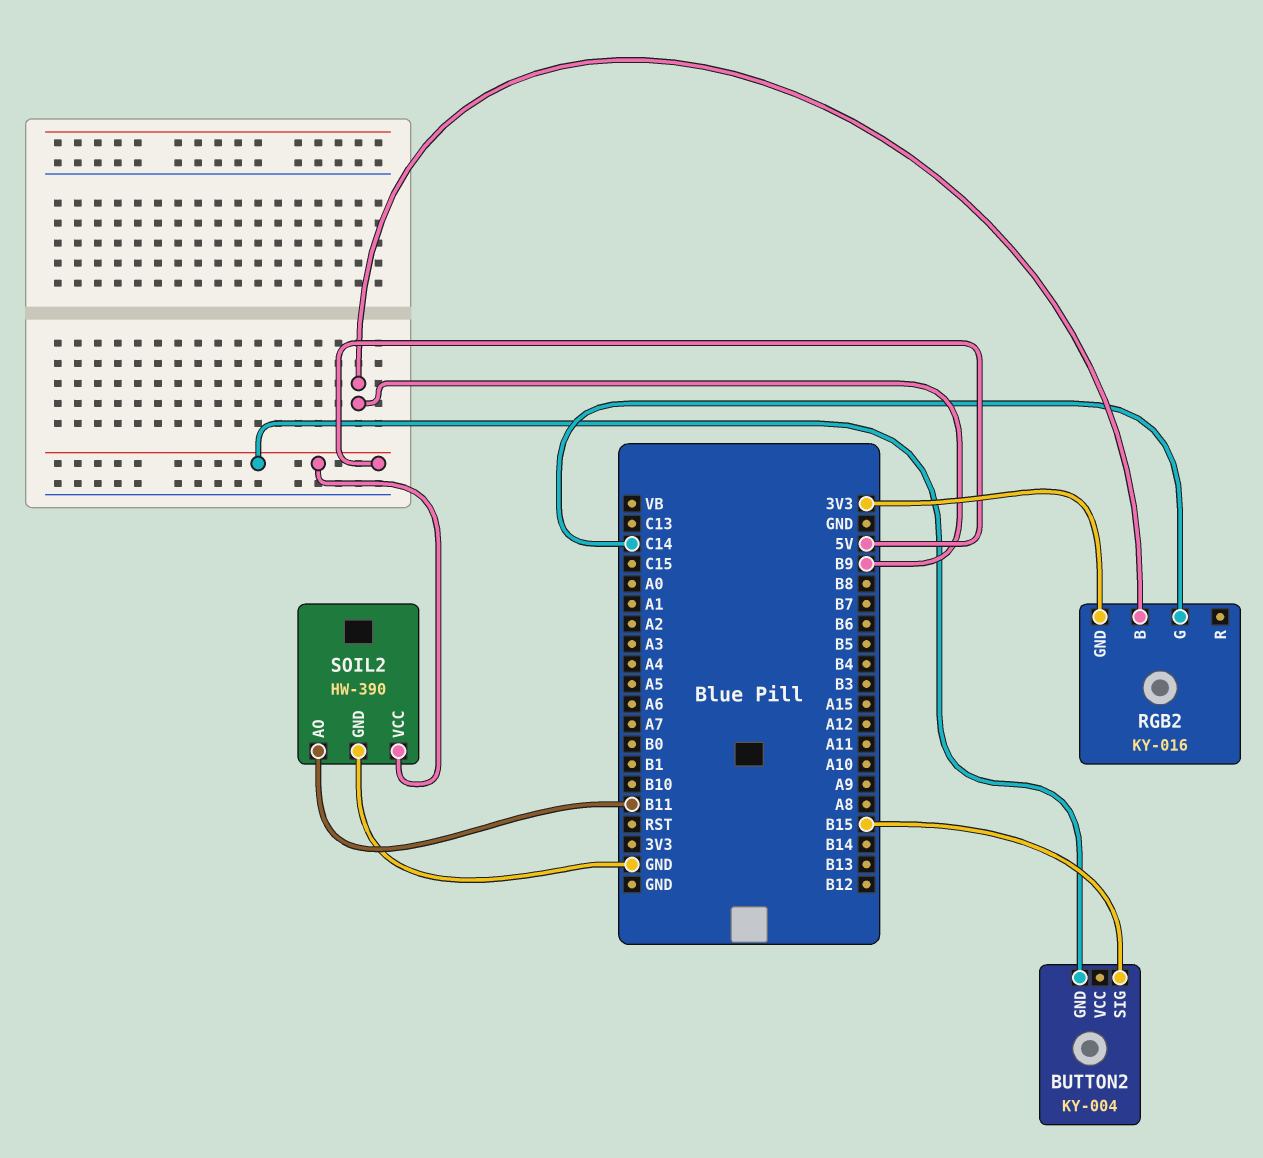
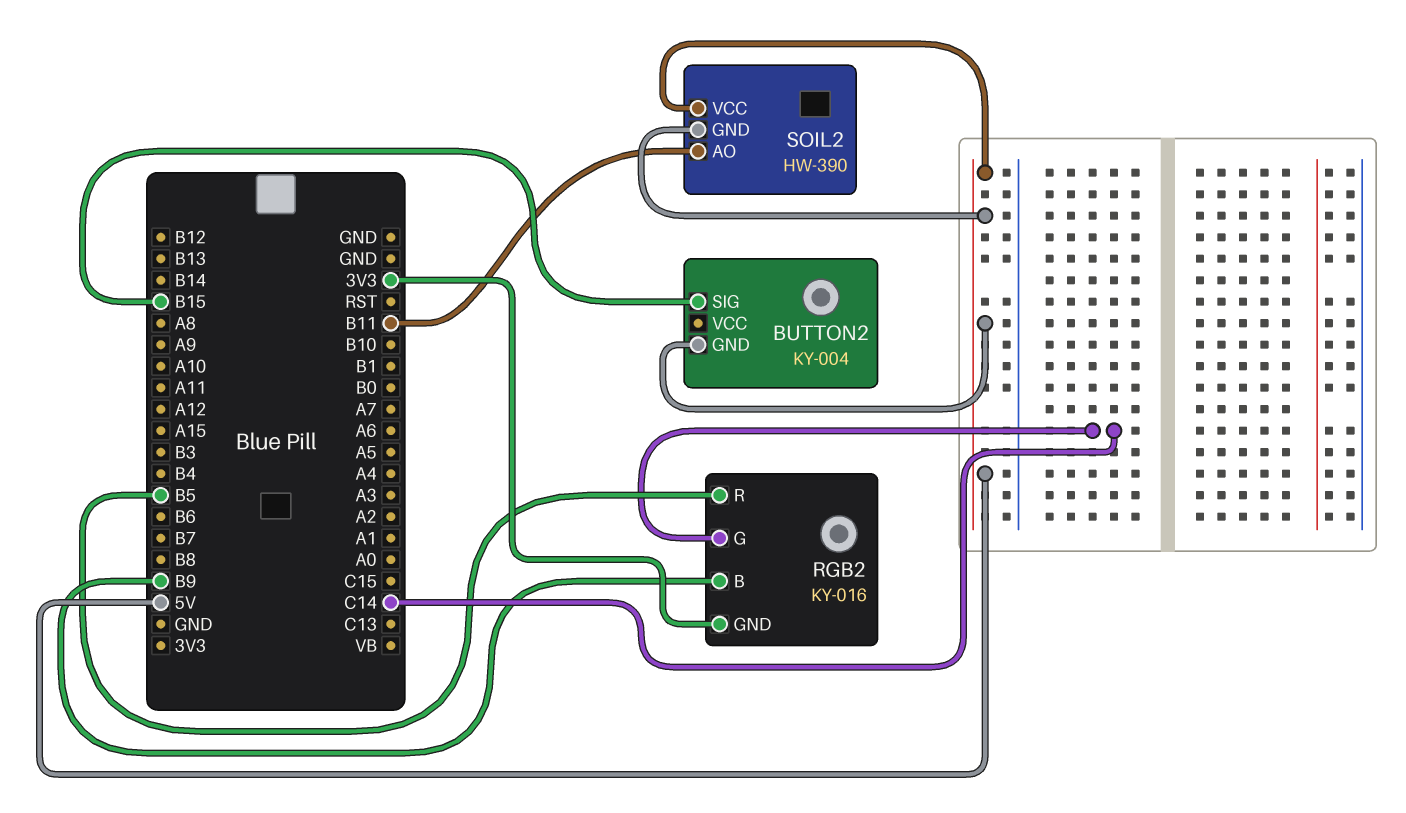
RGB2 pin R: none -> B5
SOIL2 pin GND: GND -> 5V

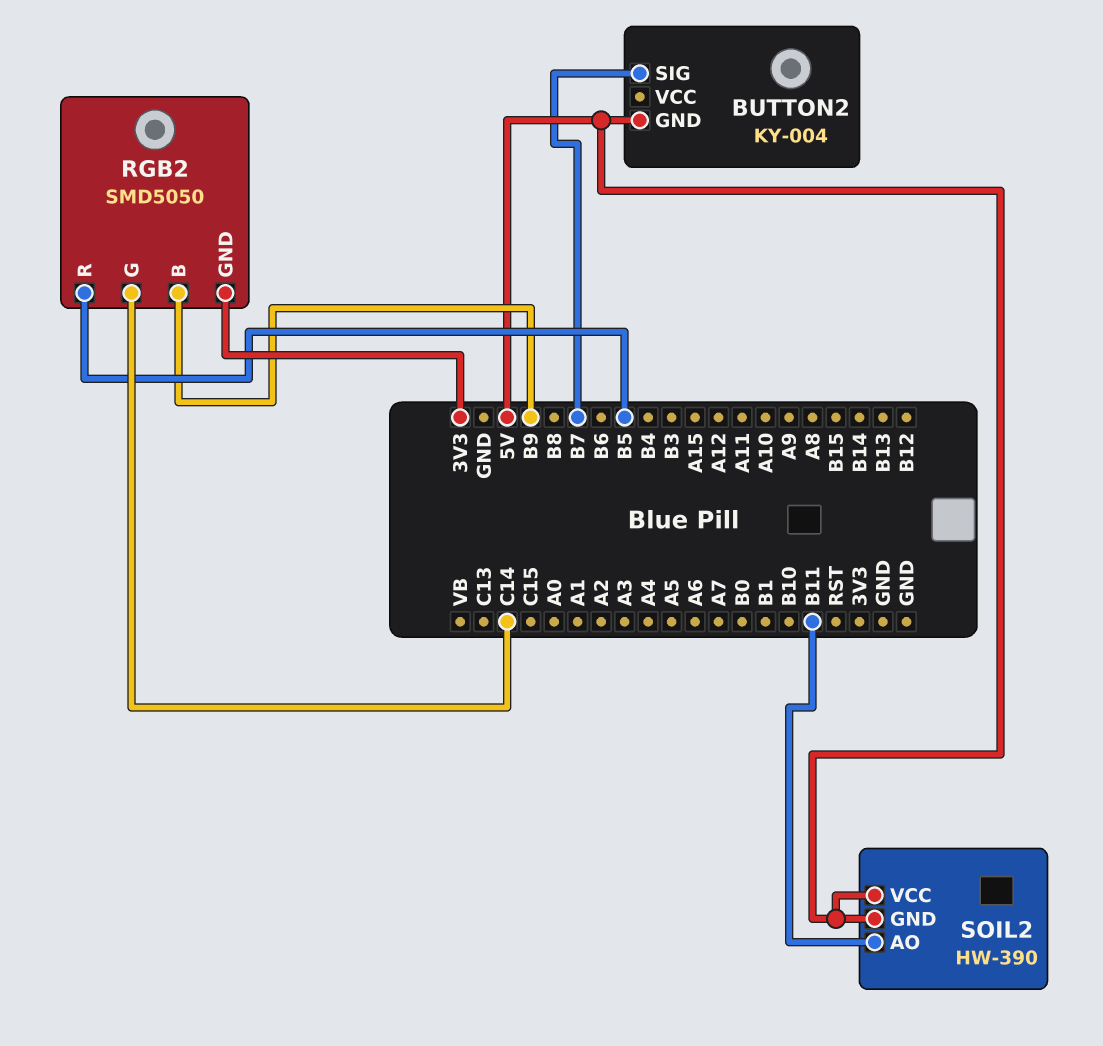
BUTTON2 pin SIG: B15 -> B7
RGB2: KY-016 -> SMD5050

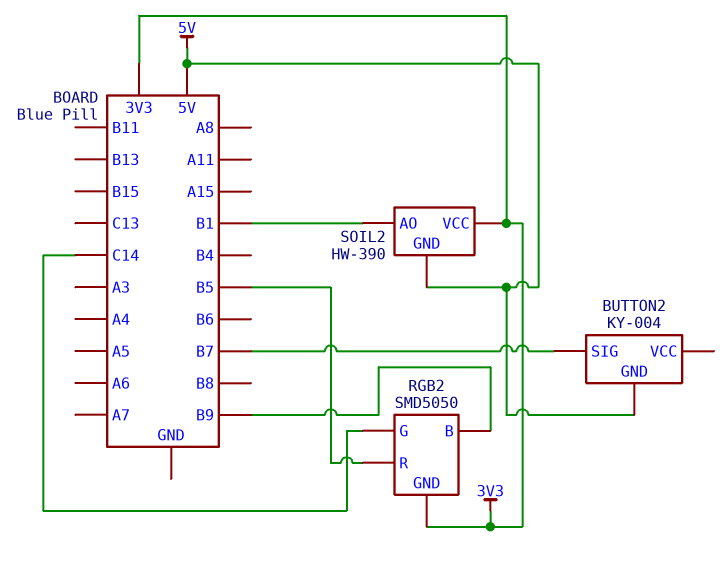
SOIL2 pin AO: B11 -> B1
SOIL2 pin VCC: 5V -> 3V3

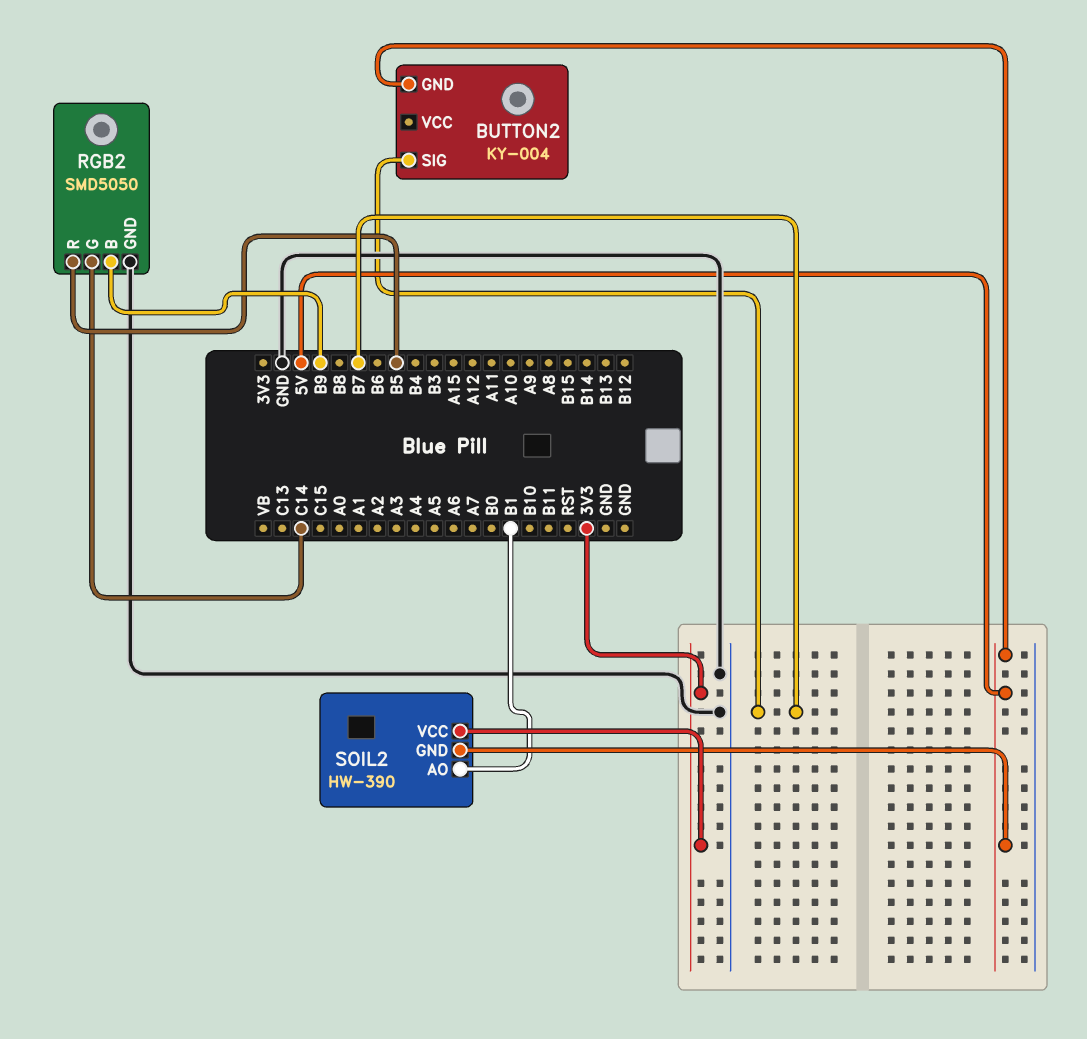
RGB2 pin GND: 3V3 -> GND

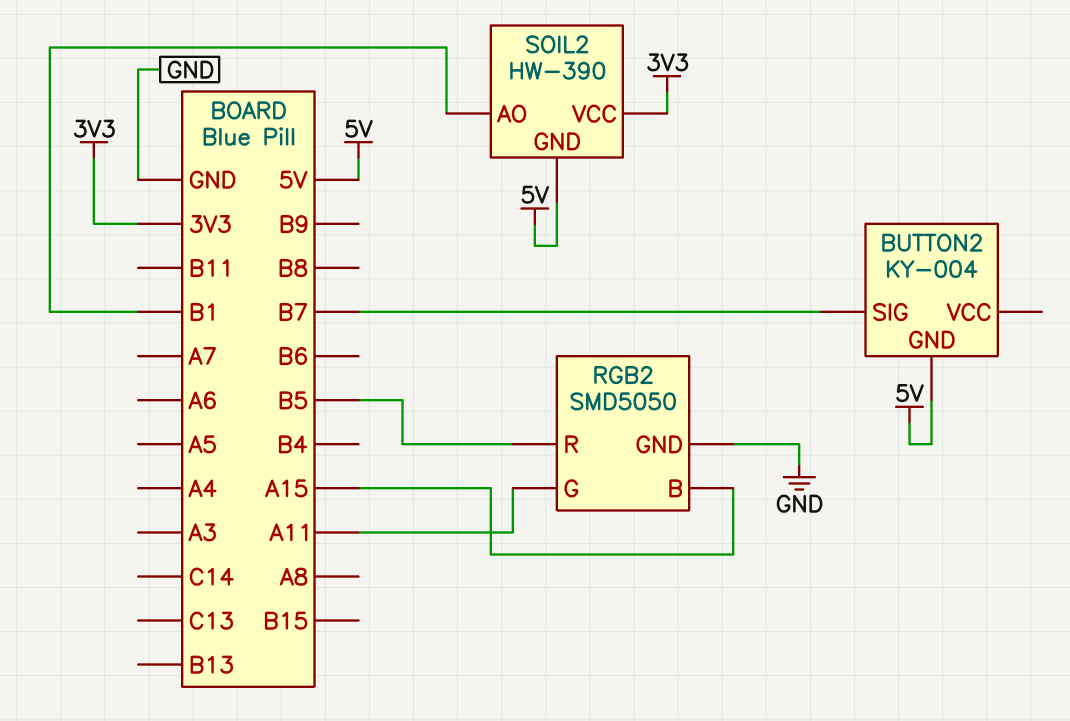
RGB2 pin B: B9 -> A15
RGB2 pin G: C14 -> A11

